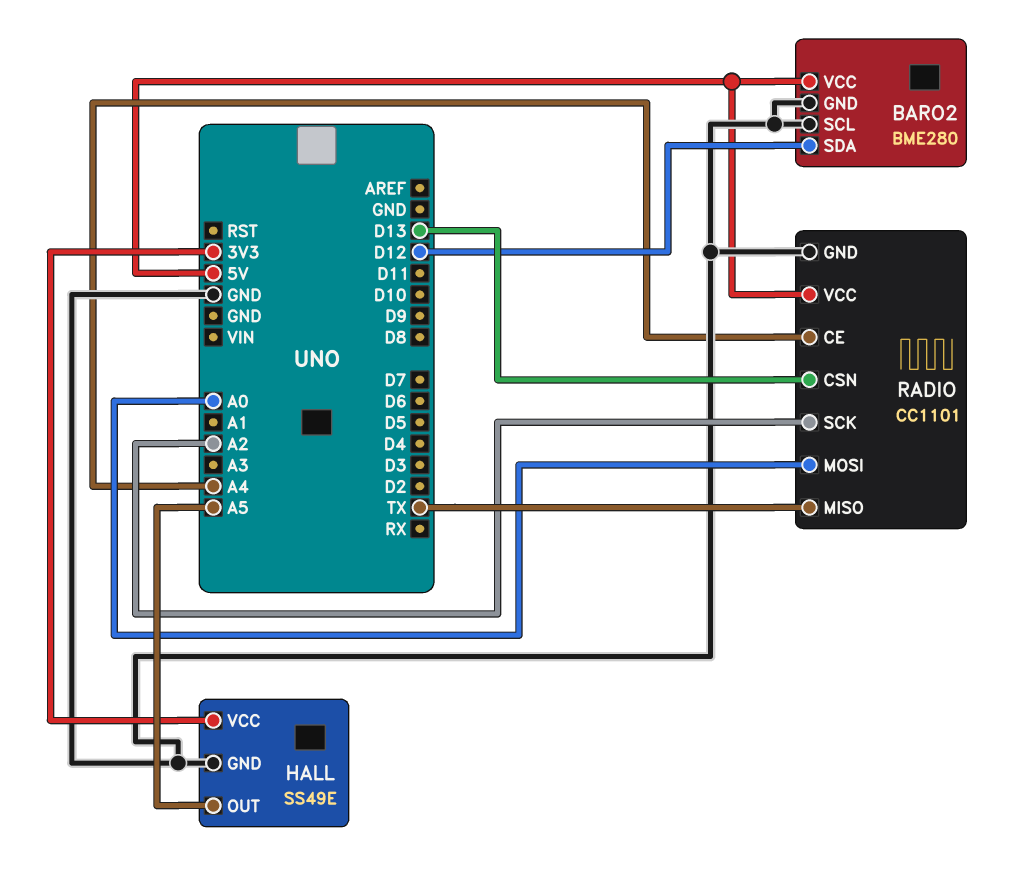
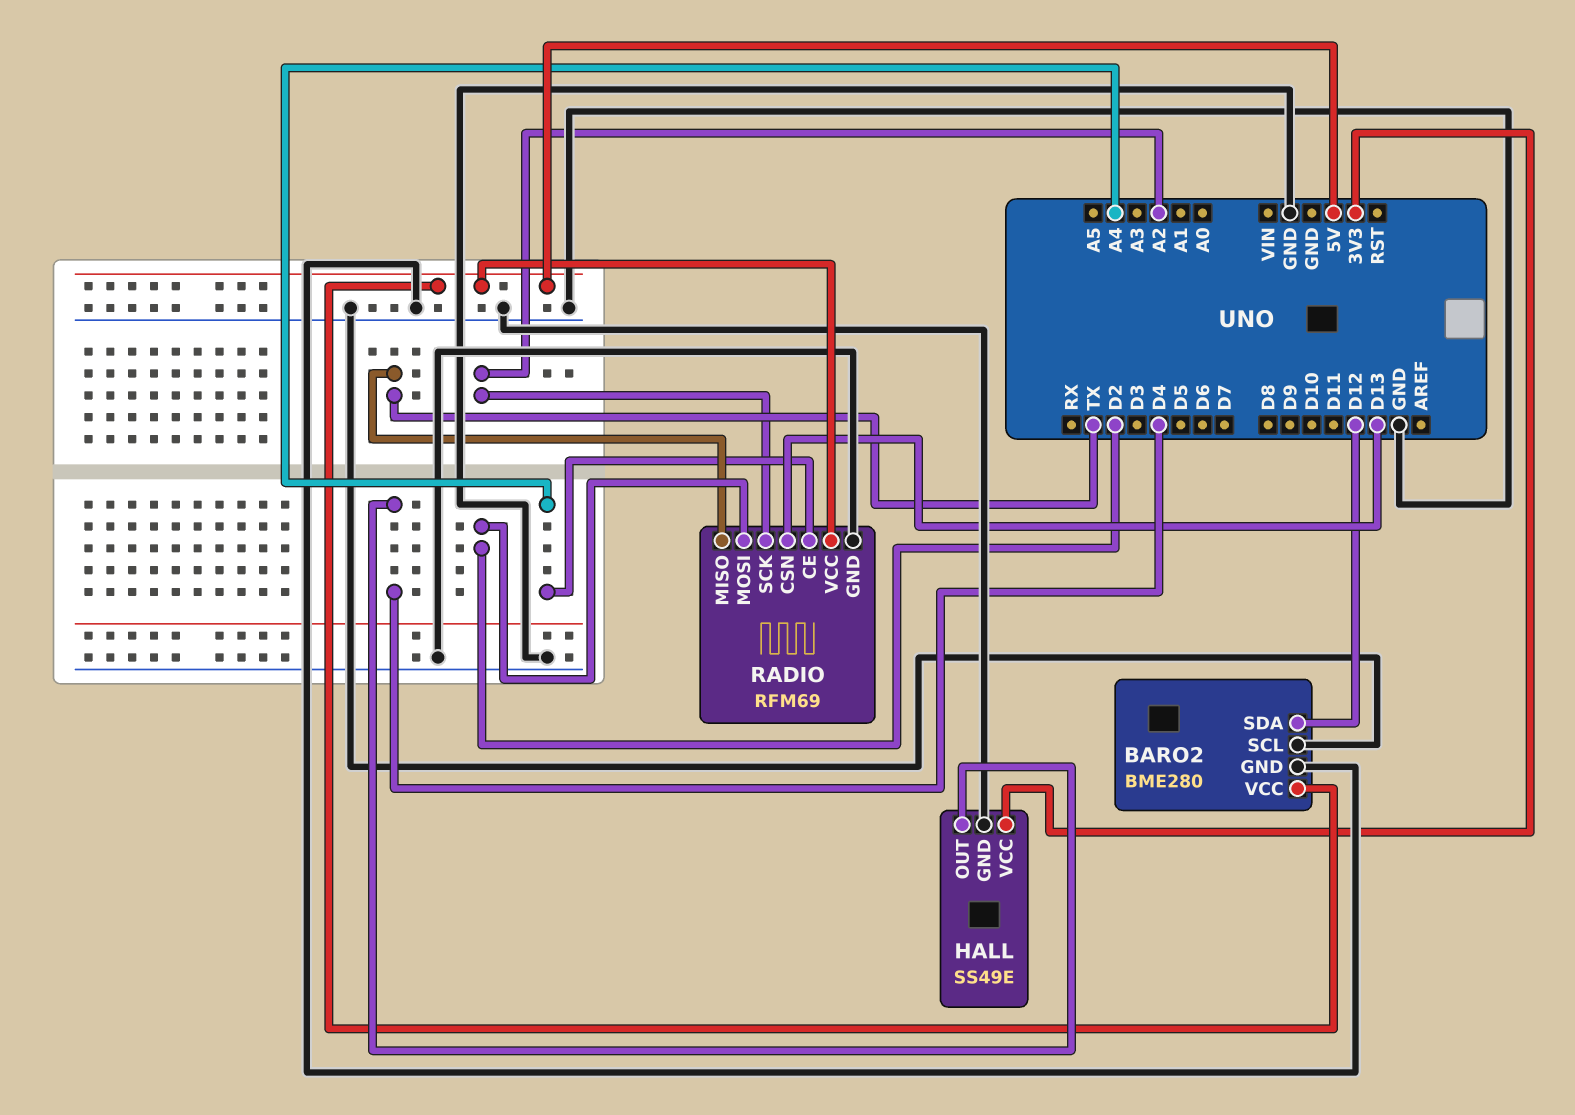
HALL pin OUT: A5 -> D4
RADIO: CC1101 -> RFM69
RADIO pin MOSI: A0 -> D2

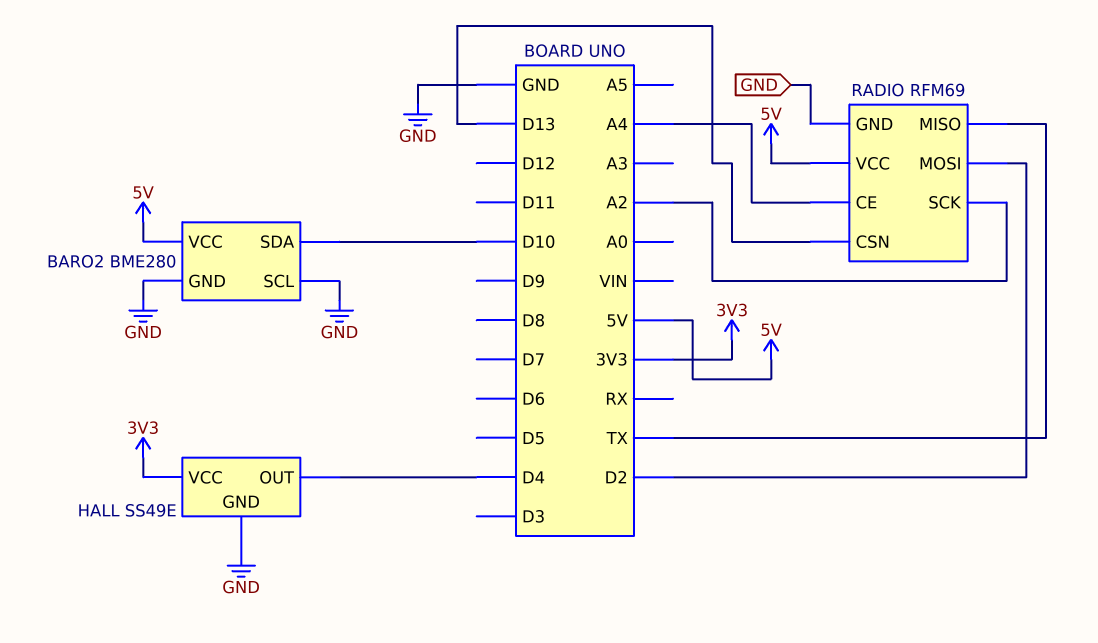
BARO2 pin SDA: D12 -> D10

